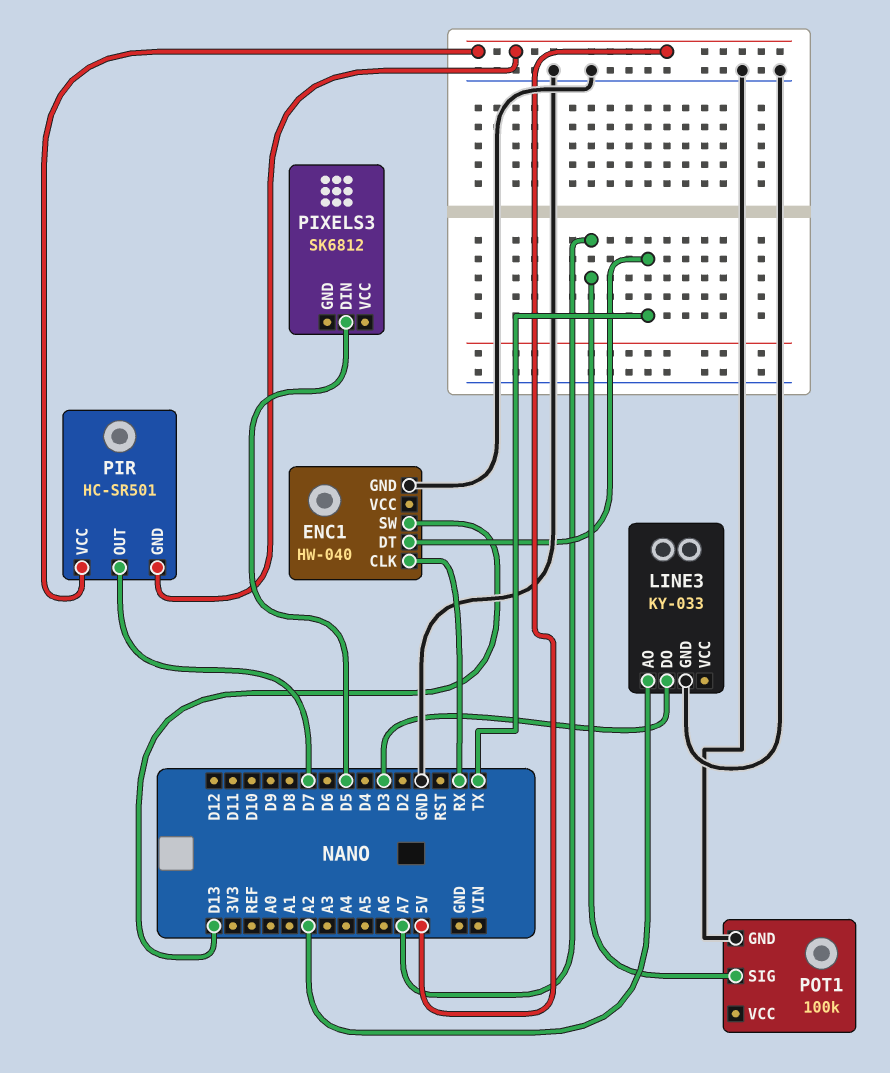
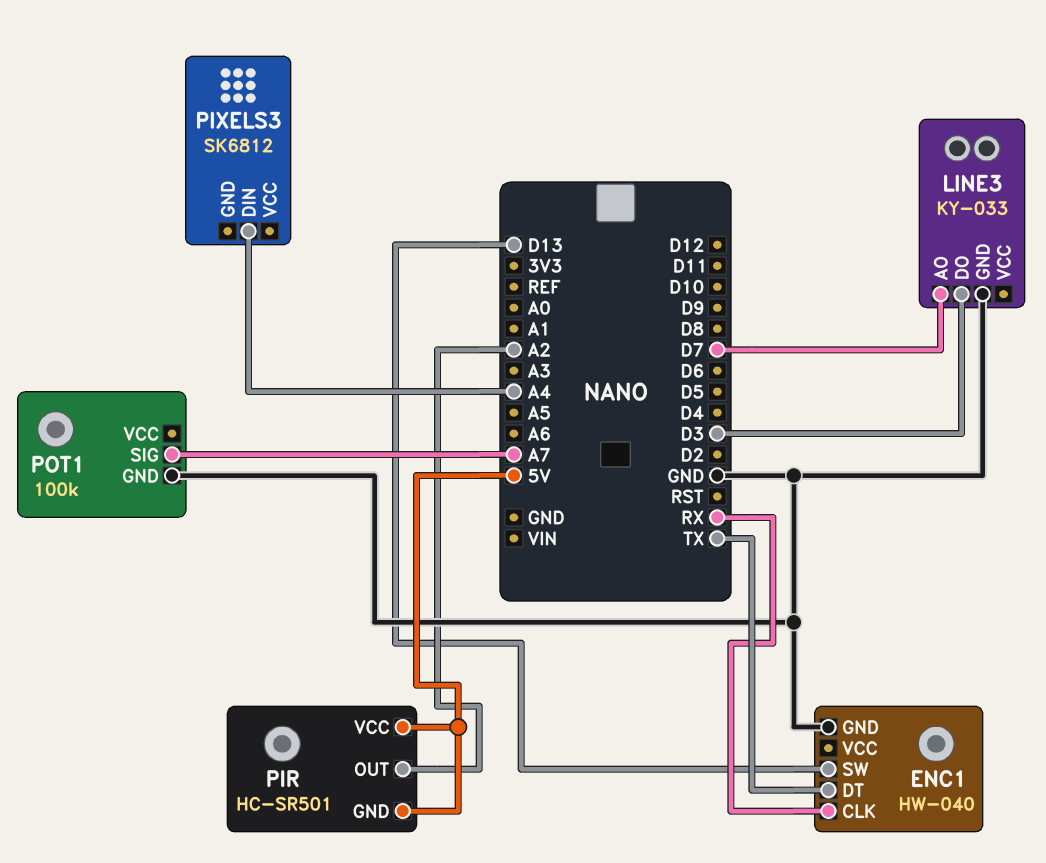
LINE3 pin AO: A2 -> D7
PIR pin OUT: D7 -> A2
PIXELS3 pin DIN: D5 -> A4

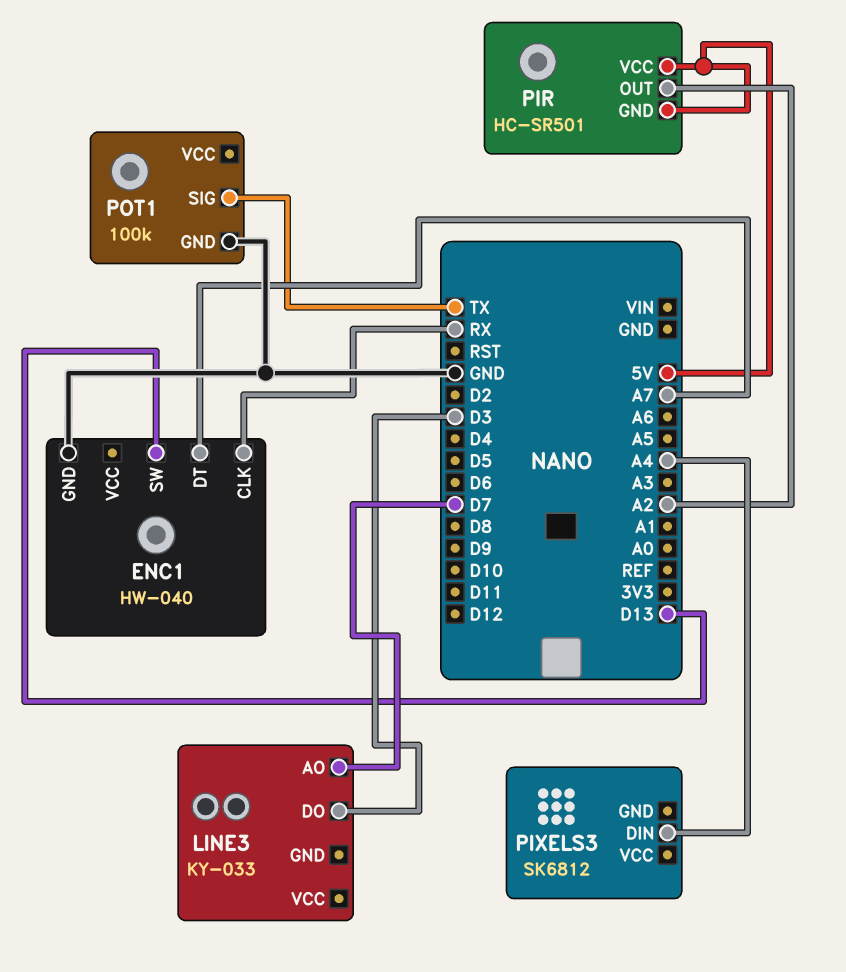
ENC1 pin DT: TX -> A7
LINE3 pin GND: GND -> none
POT1 pin SIG: A7 -> TX

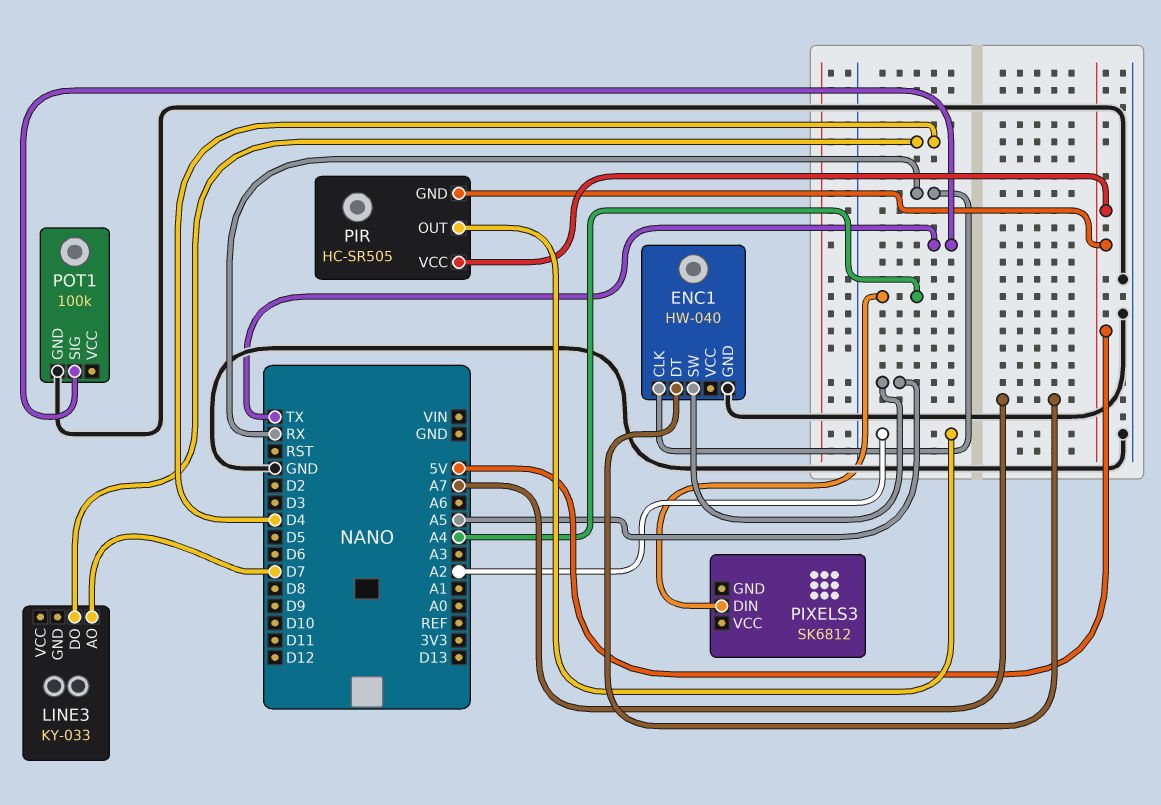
ENC1 pin SW: D13 -> A5
LINE3 pin DO: D3 -> D4
PIR: HC-SR501 -> HC-SR505

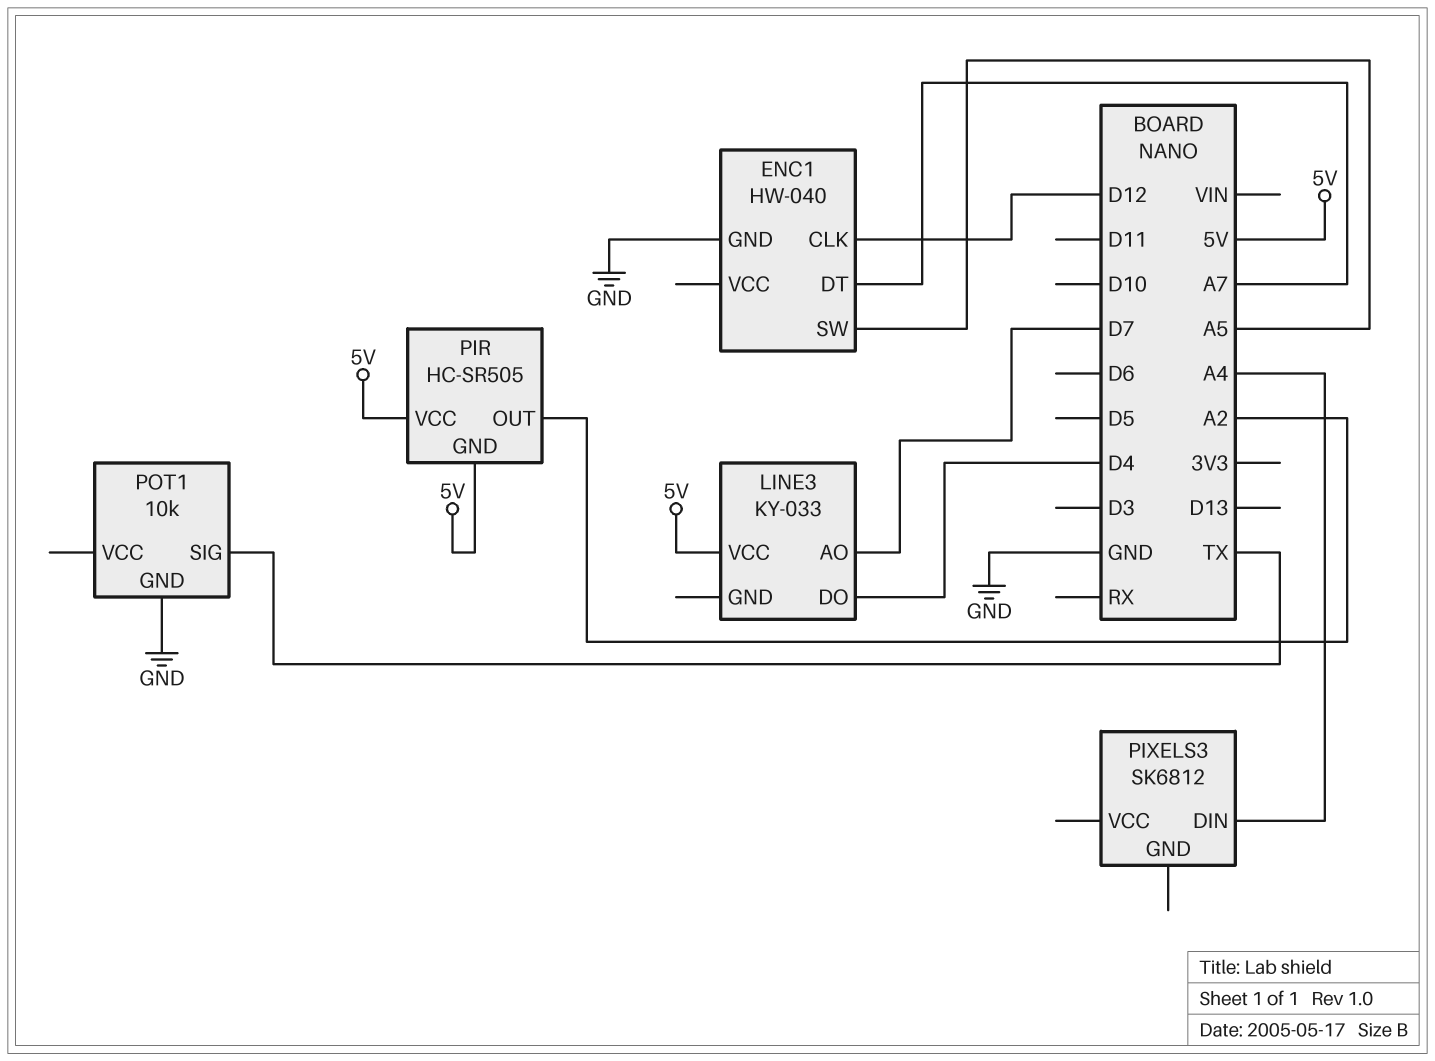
ENC1 pin CLK: RX -> D12
LINE3 pin VCC: none -> 5V
POT1: 100k -> 10k

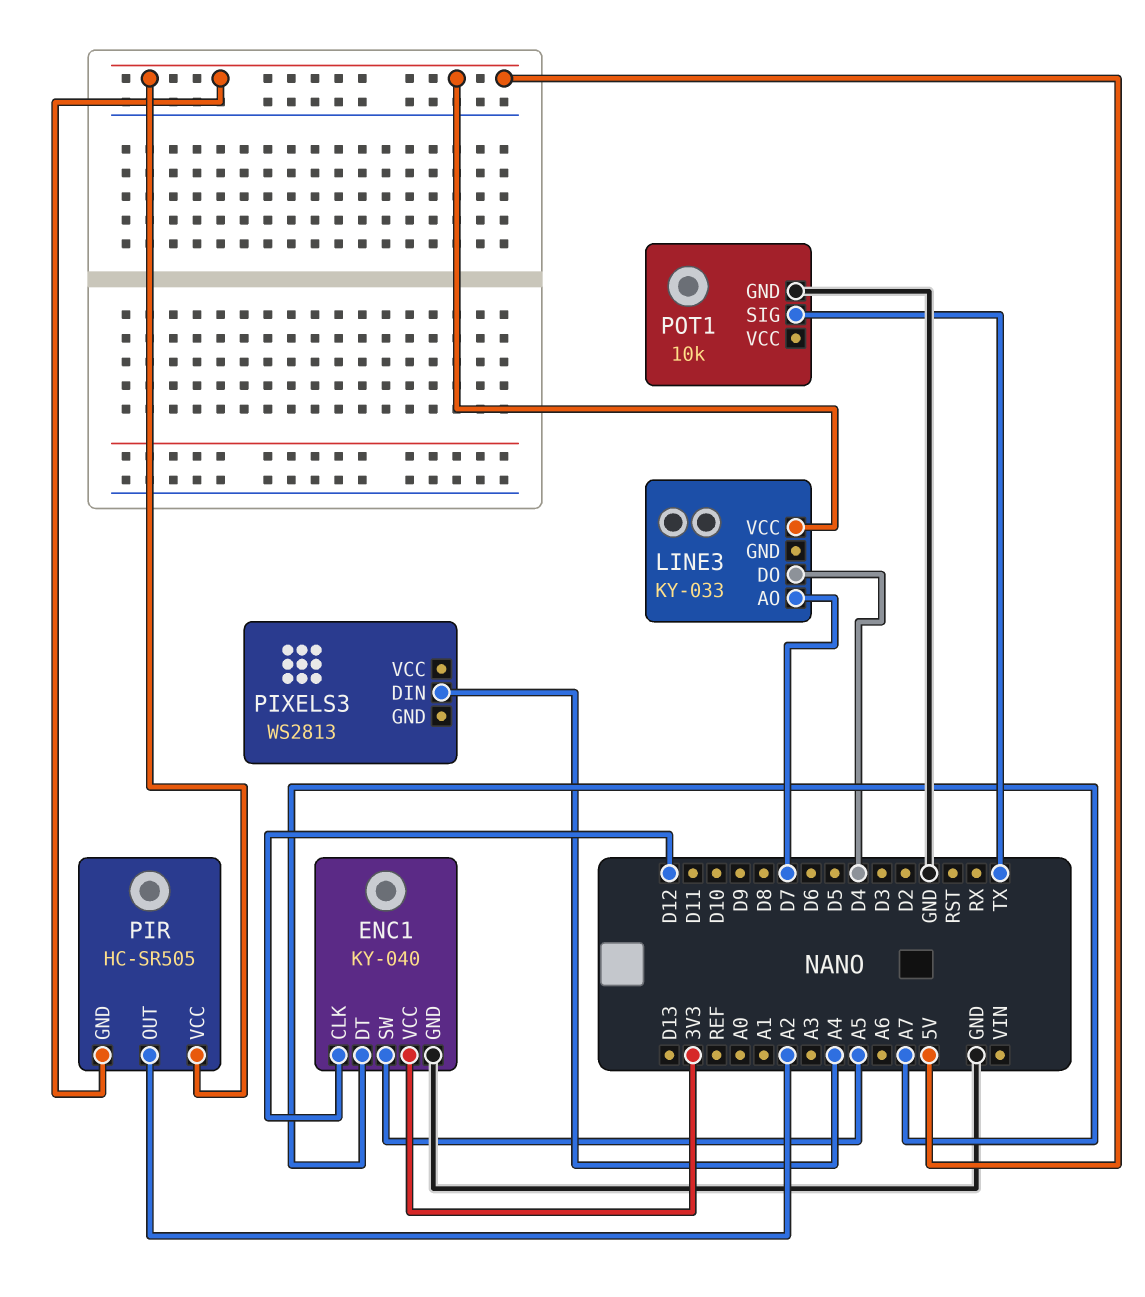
ENC1: HW-040 -> KY-040
ENC1 pin VCC: none -> 3V3
PIXELS3: SK6812 -> WS2813

